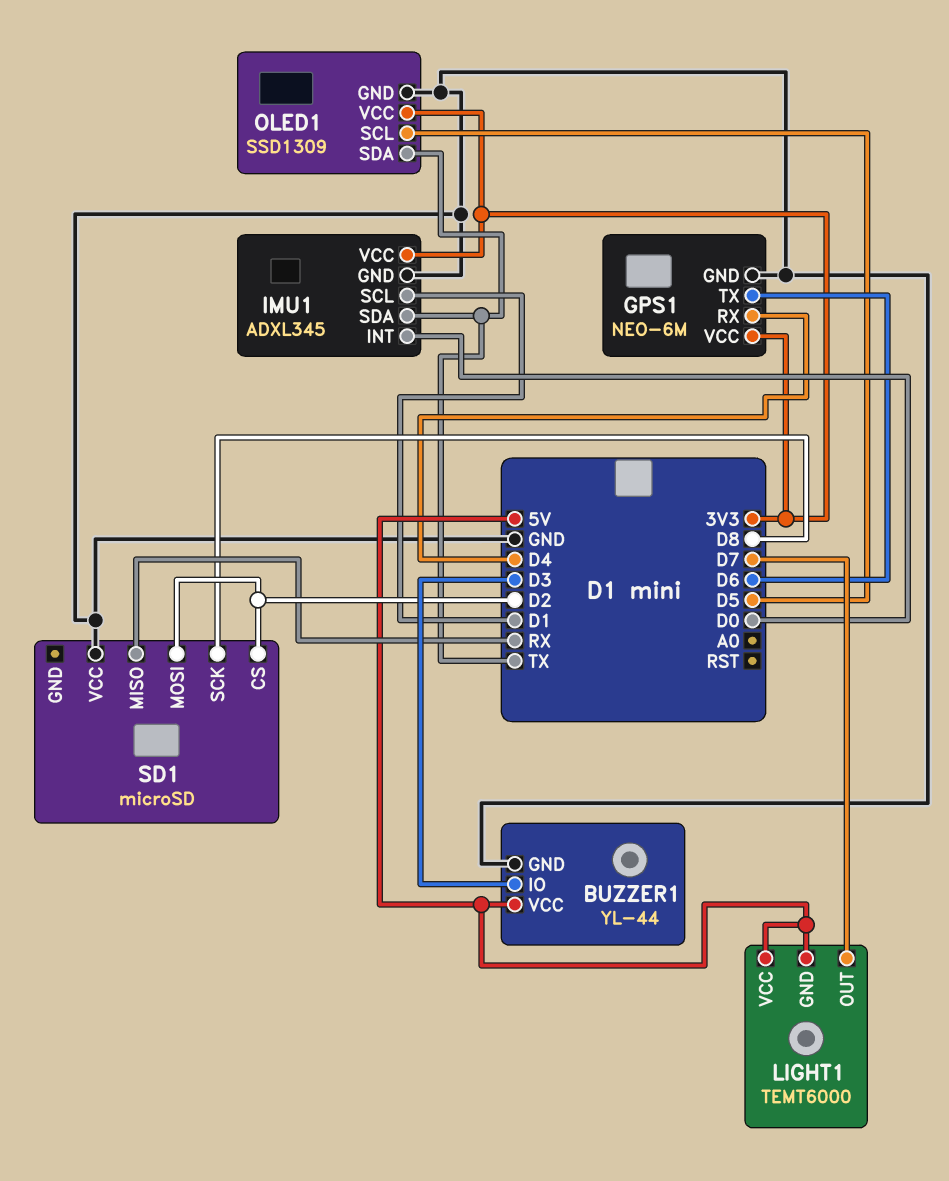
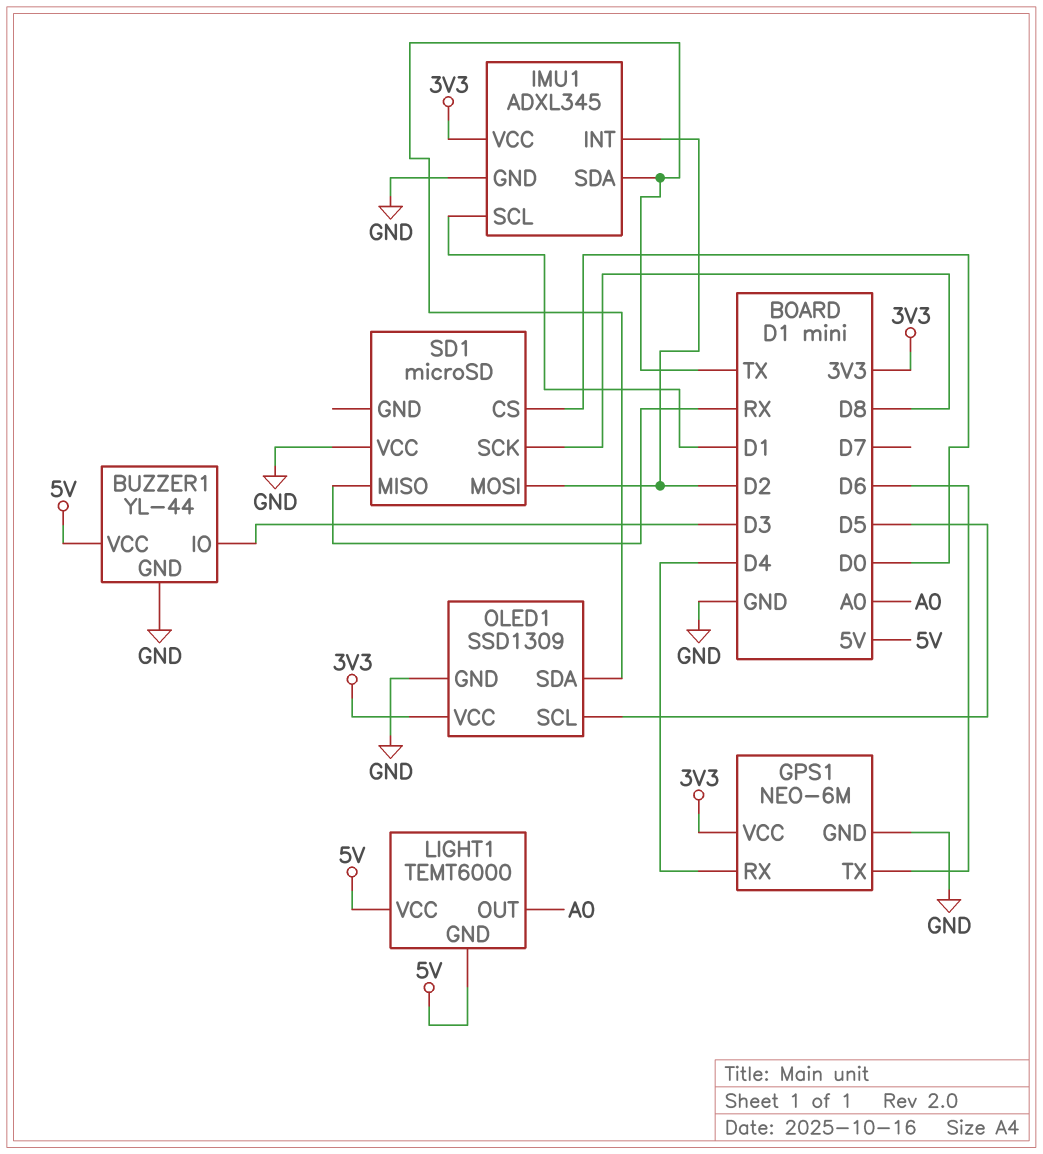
IMU1 pin INT: D0 -> D2
LIGHT1 pin OUT: D7 -> A0
SD1 pin CS: D2 -> D0

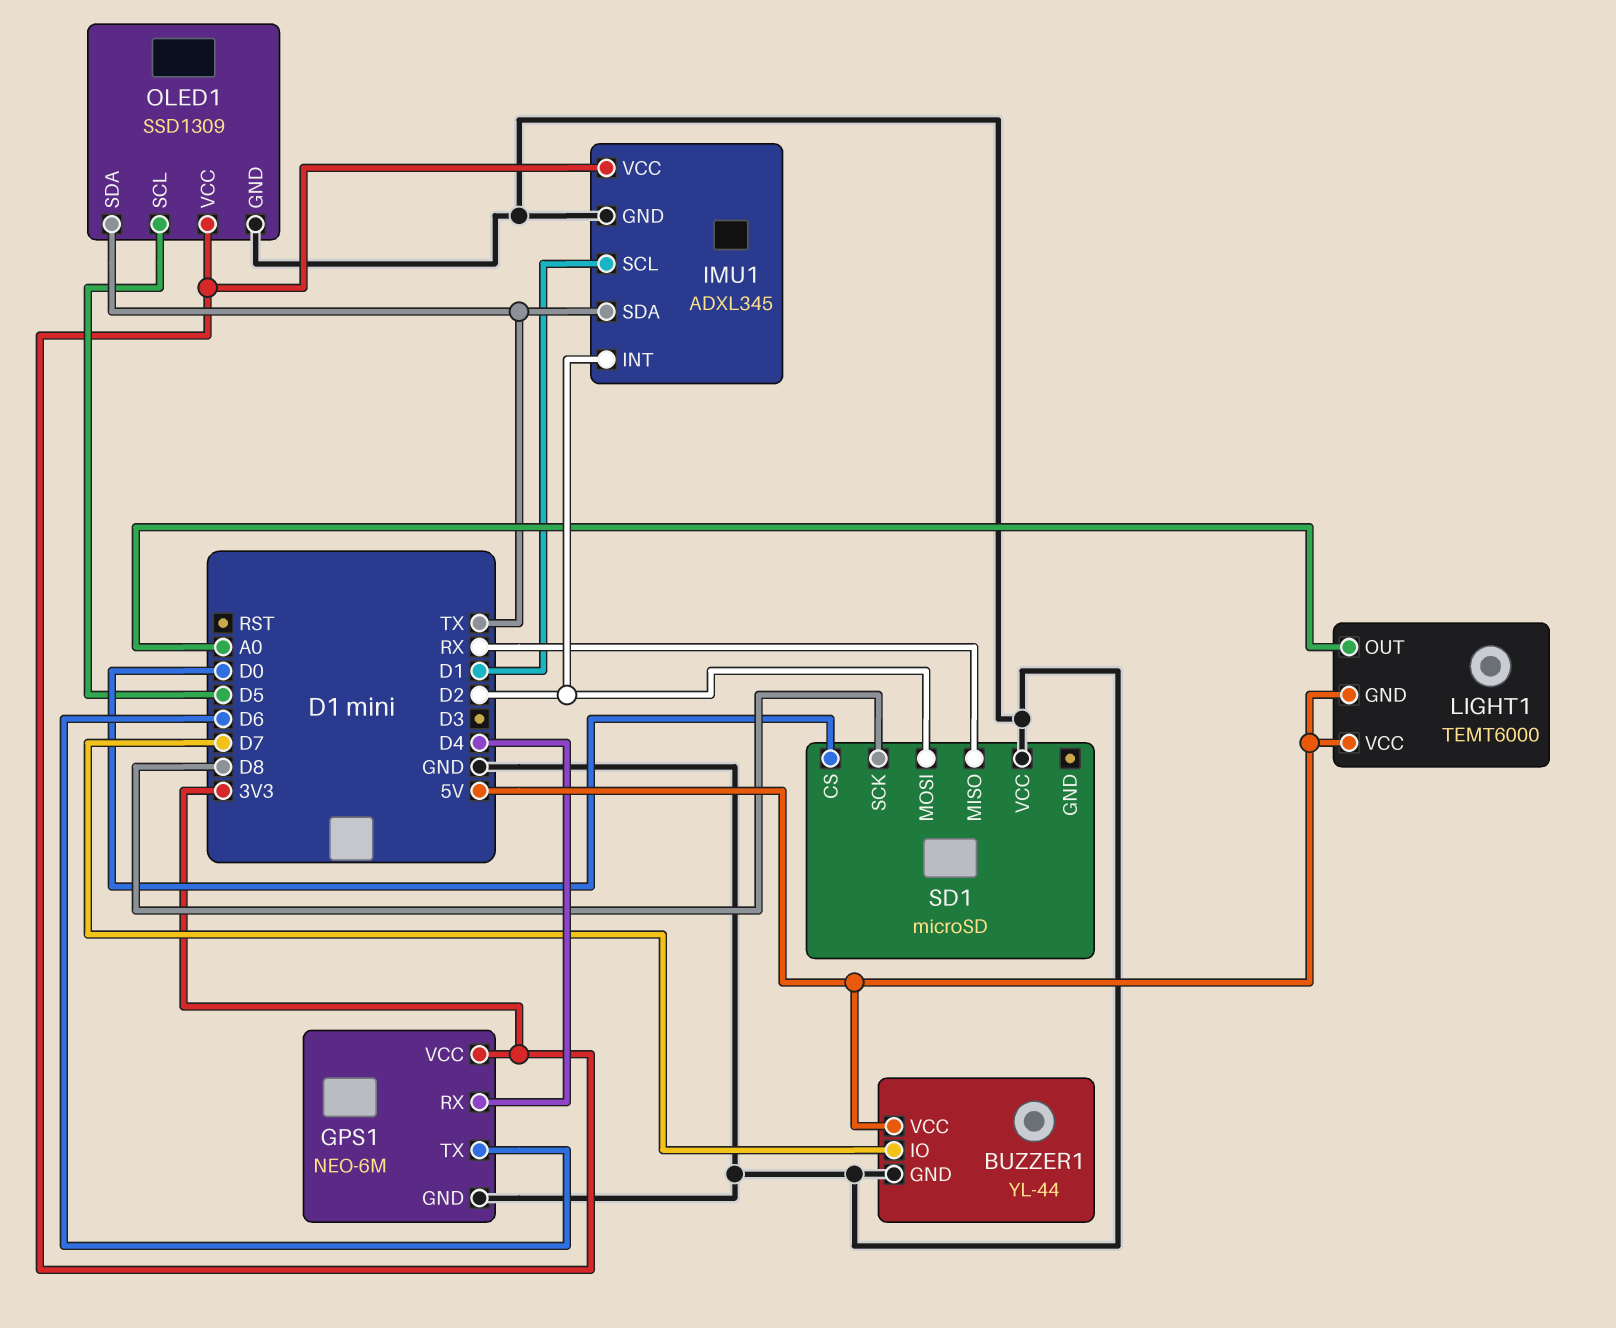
BUZZER1 pin IO: D3 -> D7

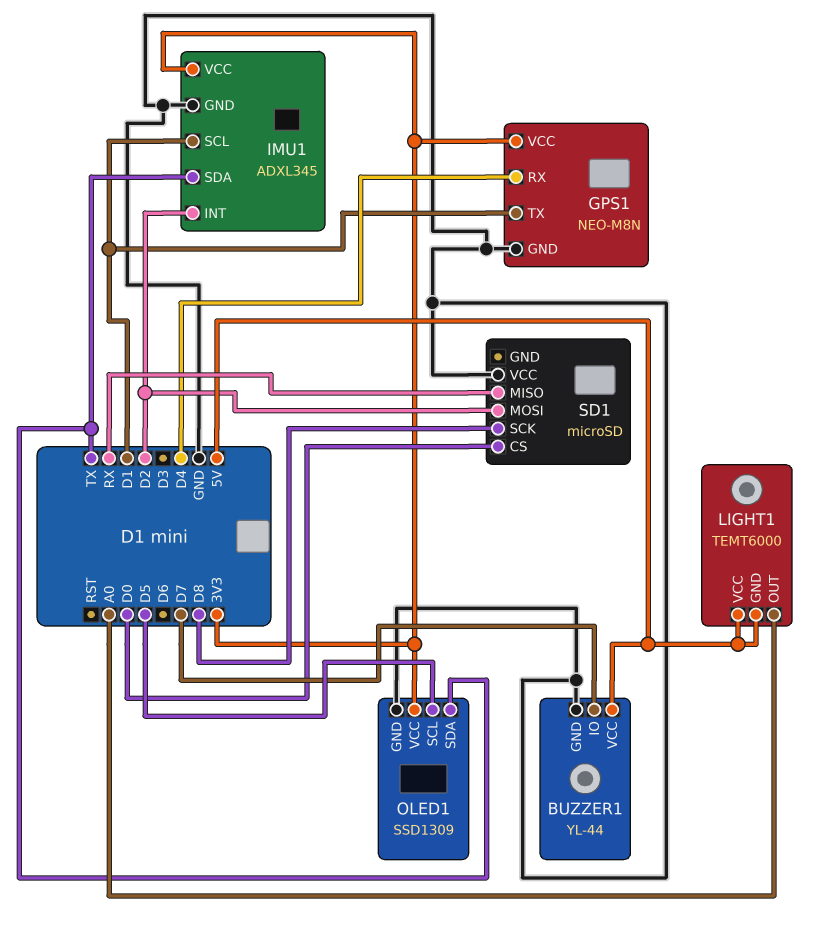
GPS1: NEO-6M -> NEO-M8N
GPS1 pin TX: D6 -> D1

